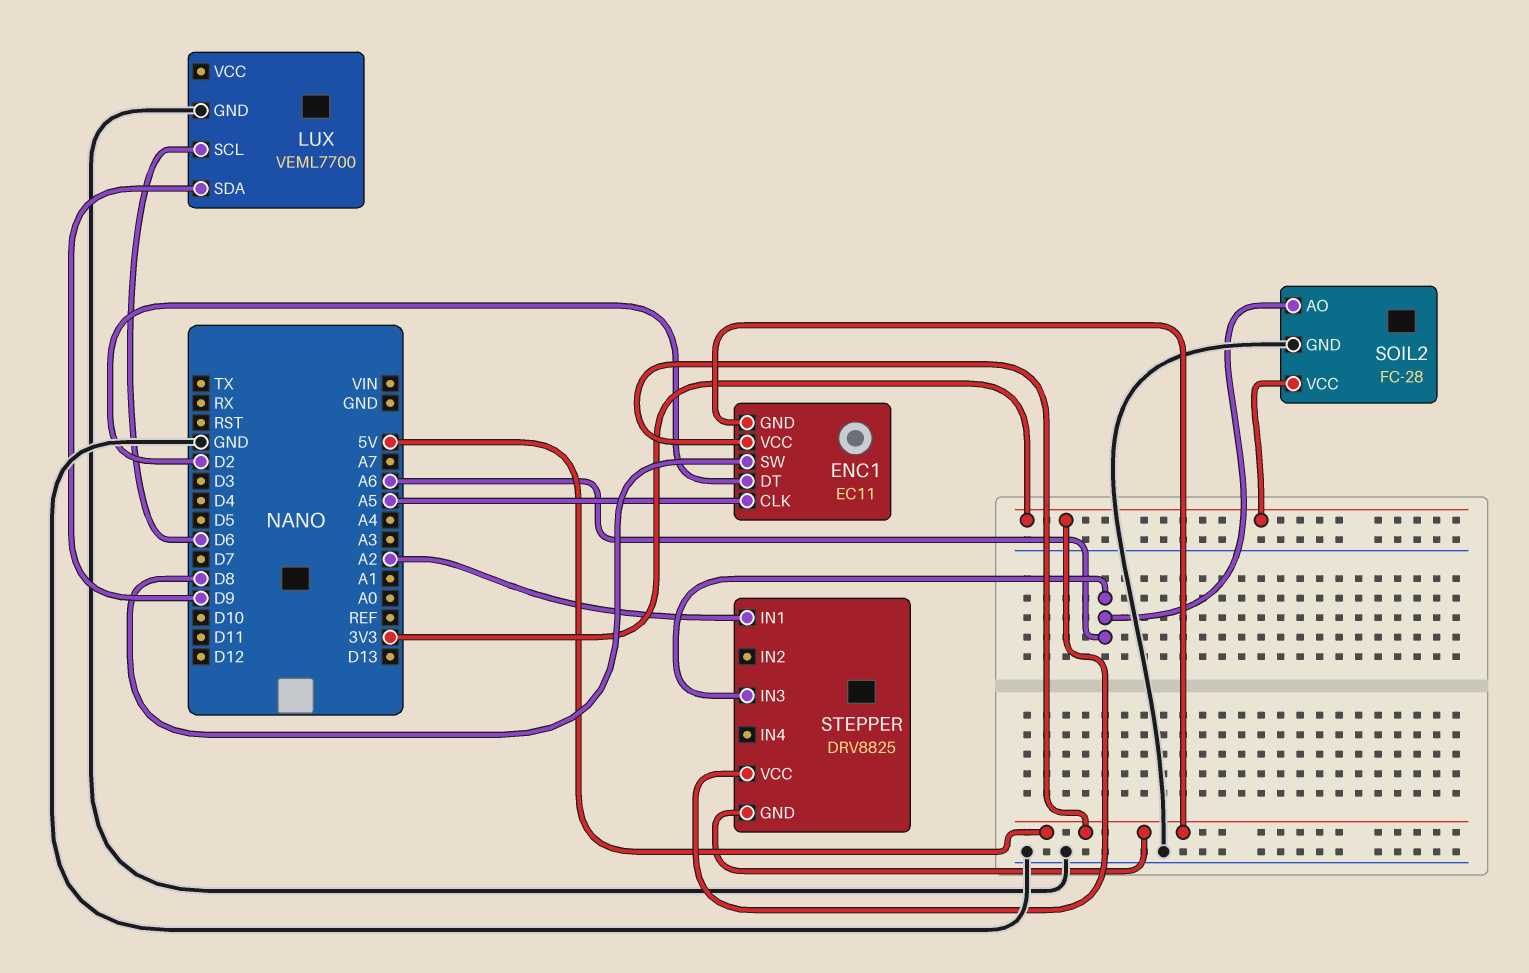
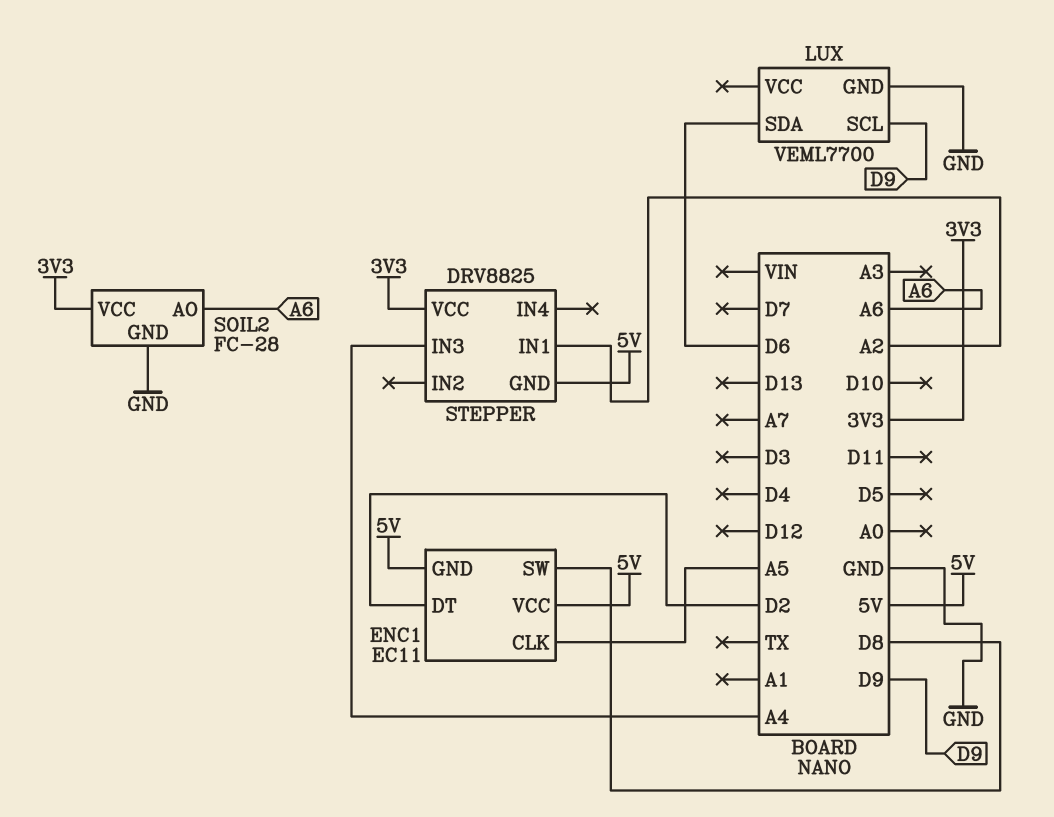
LUX pin SCL: D6 -> D9
LUX pin SDA: D9 -> D6
STEPPER pin IN3: A6 -> A4

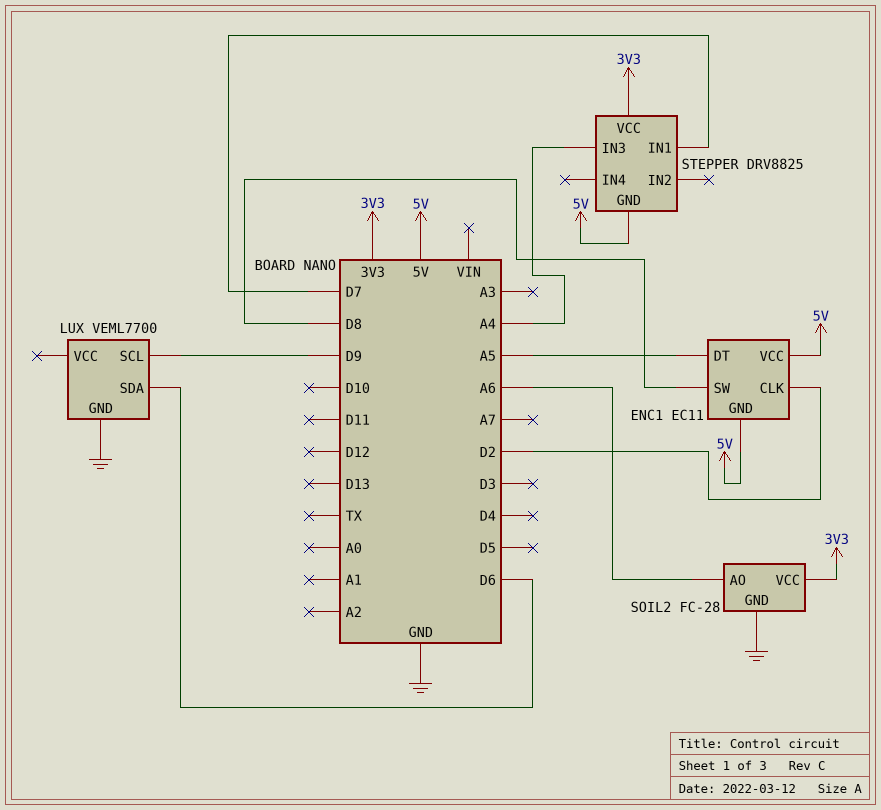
ENC1 pin CLK: A5 -> D2
ENC1 pin DT: D2 -> A5
STEPPER pin IN1: A2 -> D7

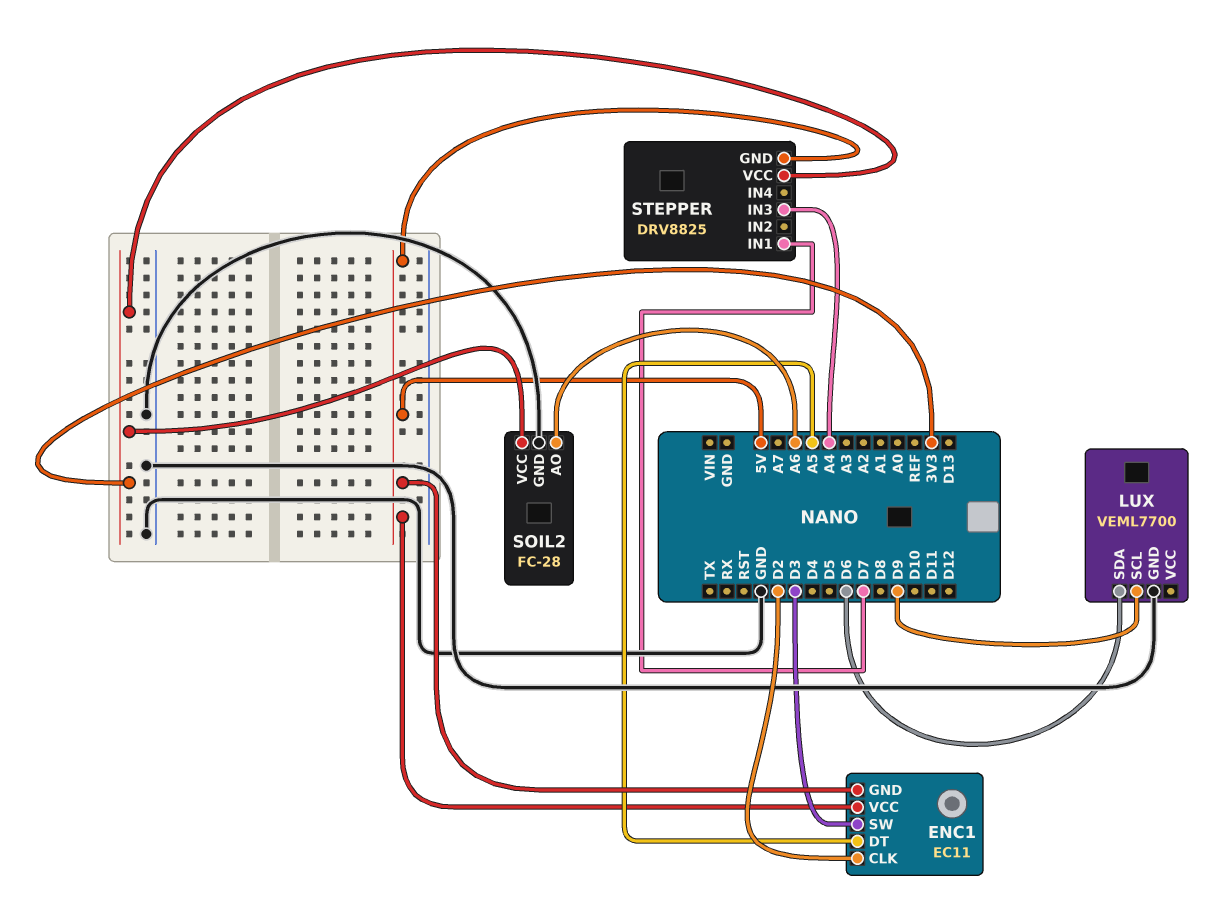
ENC1 pin SW: D8 -> D3

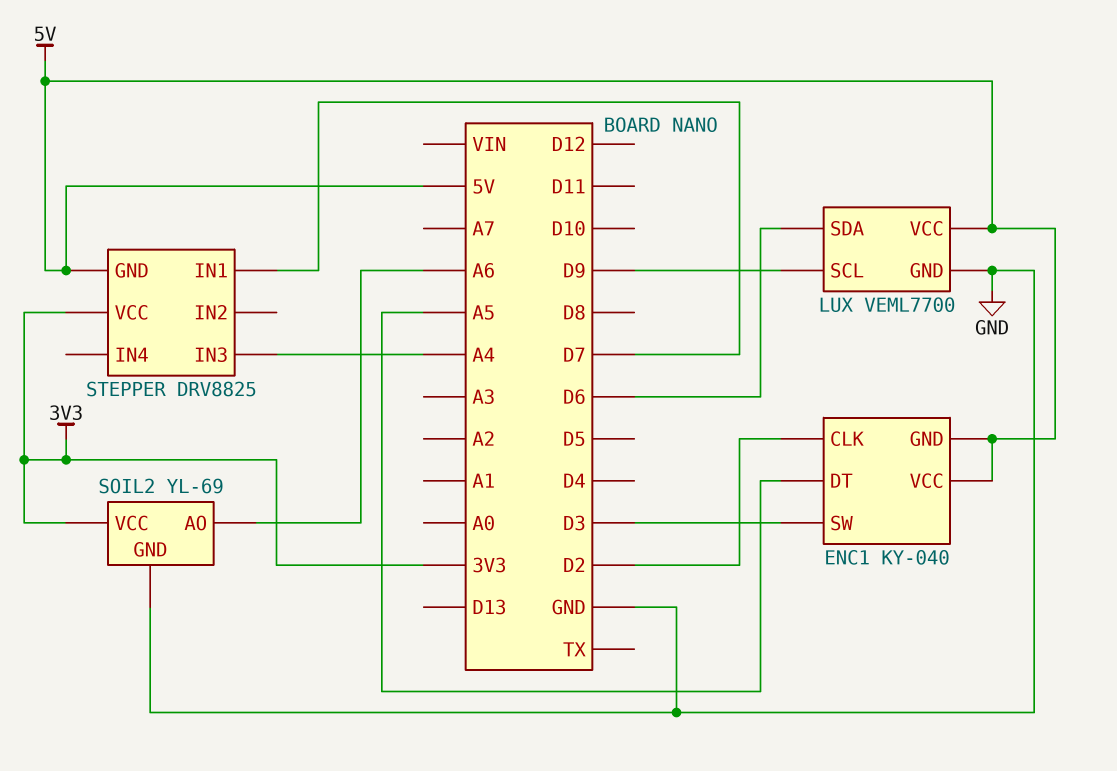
ENC1: EC11 -> KY-040
LUX pin VCC: none -> 5V
SOIL2: FC-28 -> YL-69

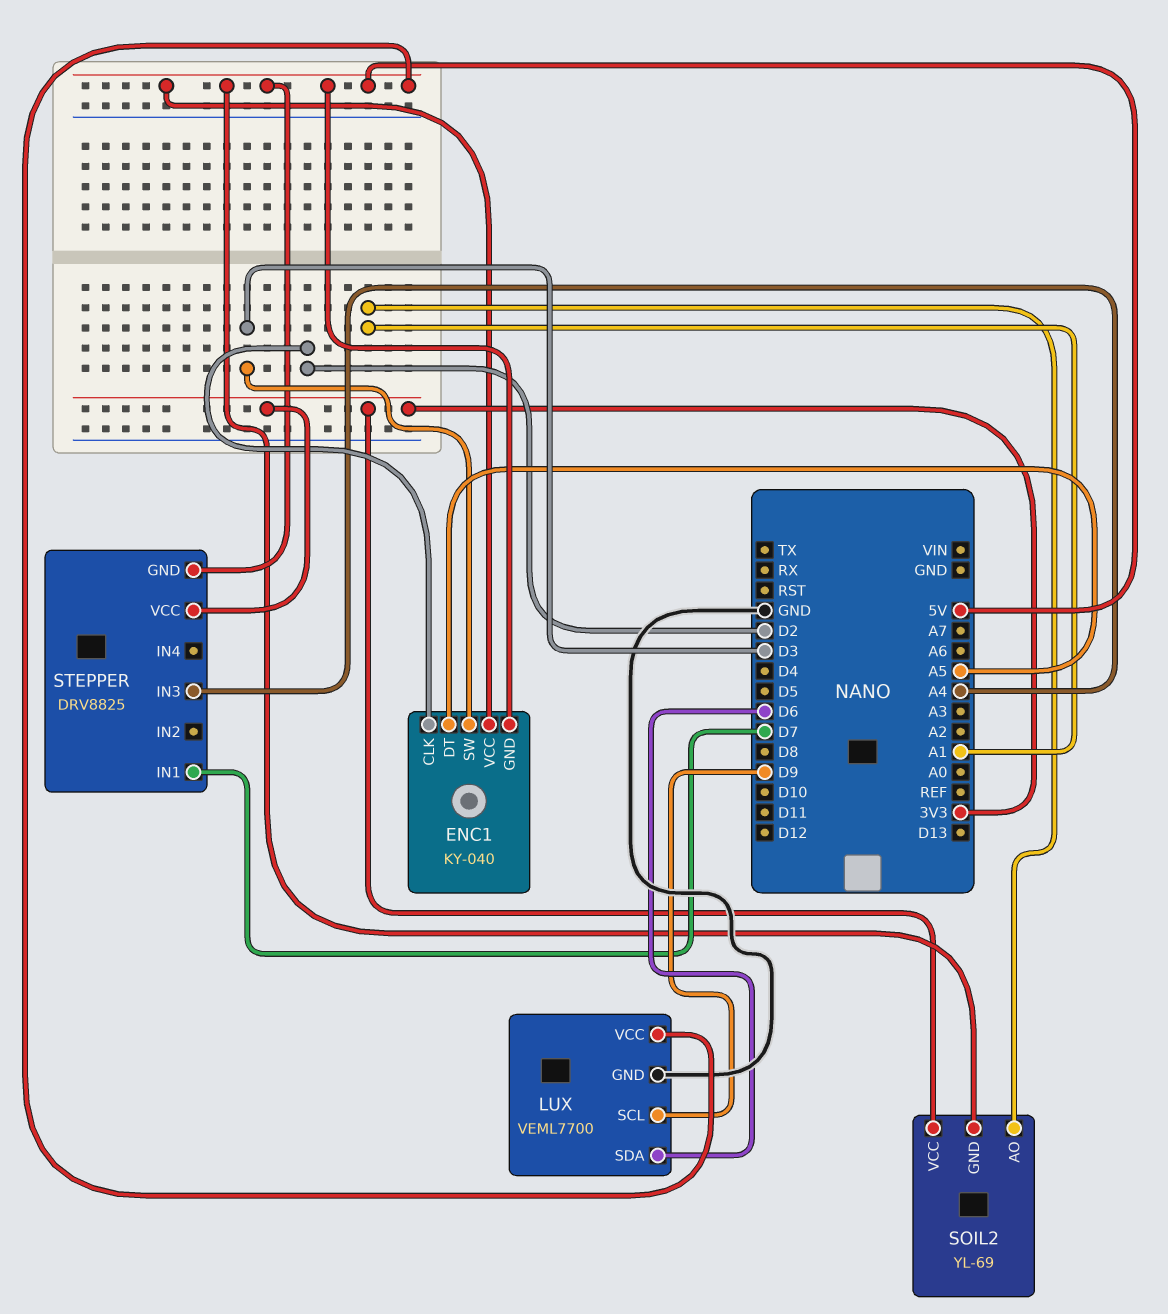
SOIL2 pin AO: A6 -> A1
SOIL2 pin GND: GND -> 5V

